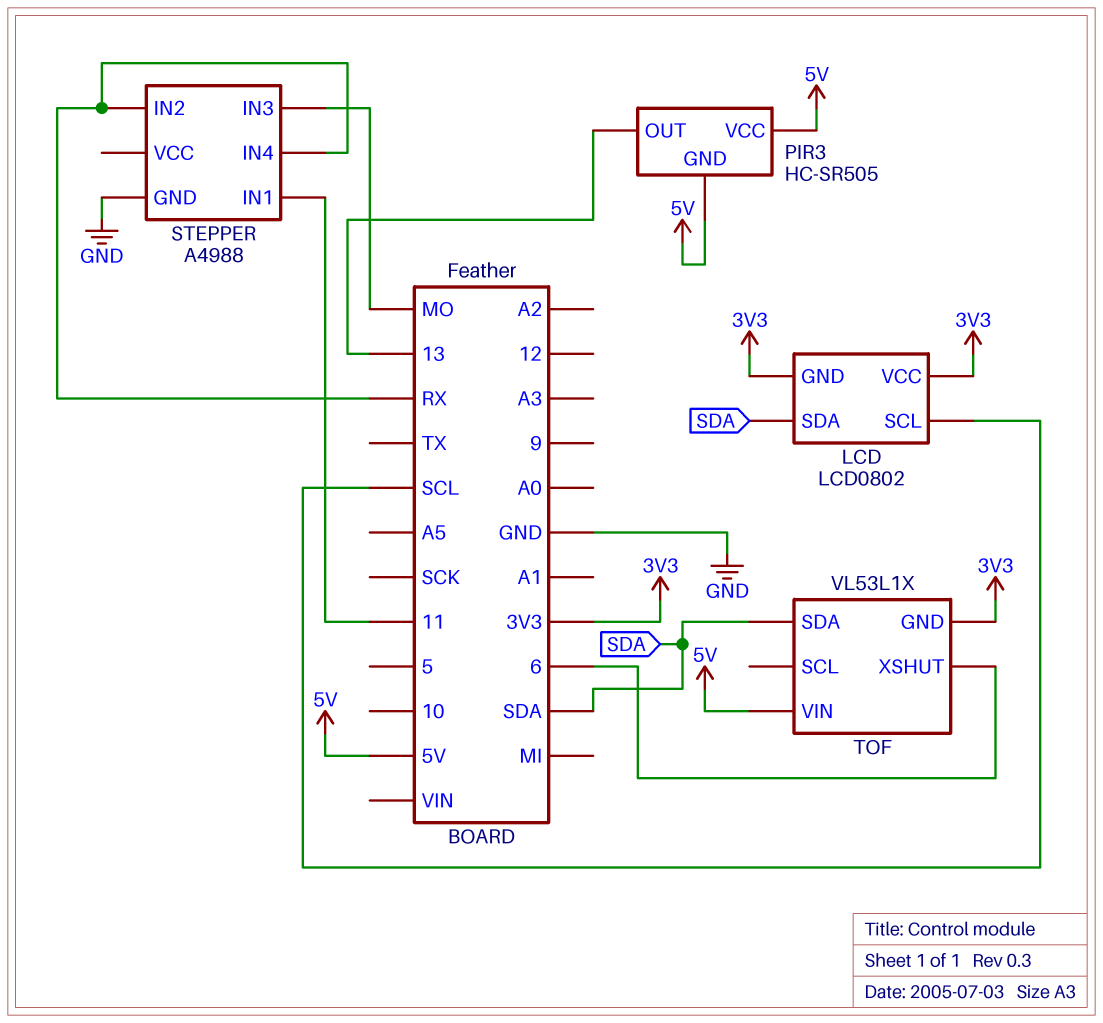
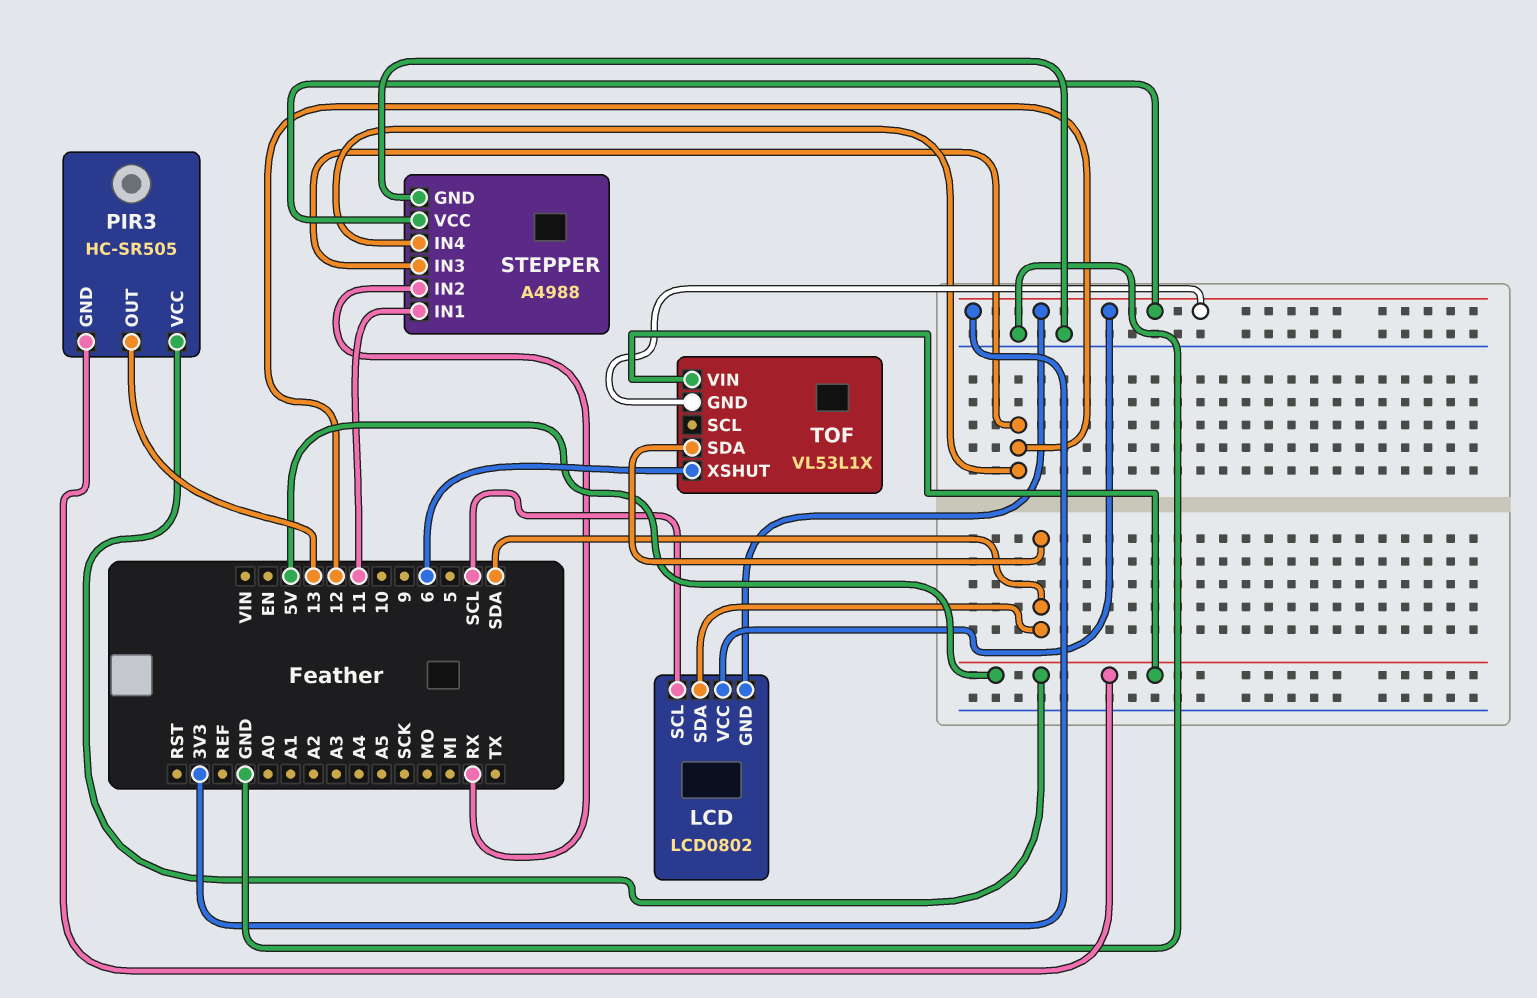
STEPPER pin IN3: MO -> 12
STEPPER pin IN4: RX -> 12
STEPPER pin VCC: none -> 3V3

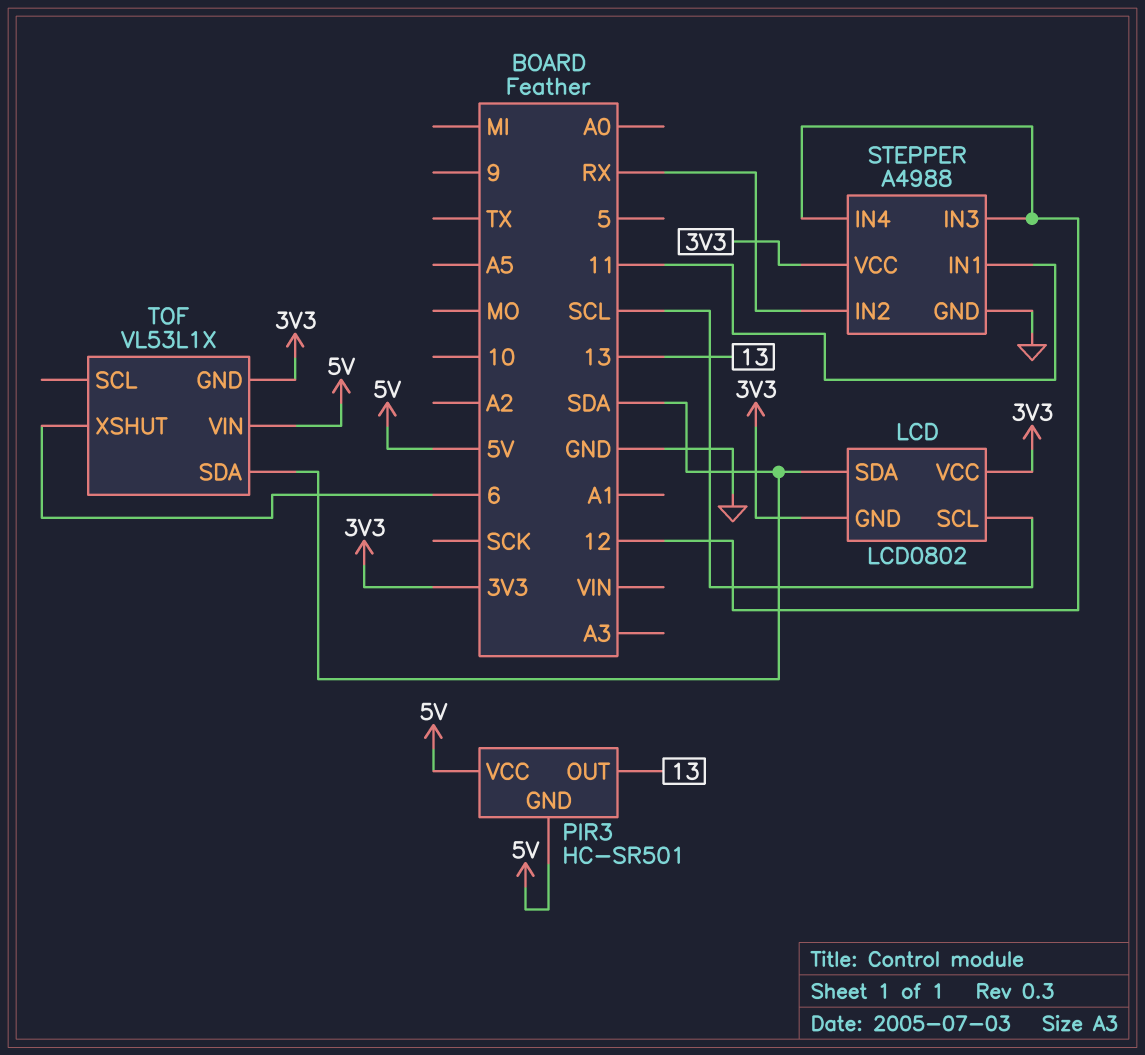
PIR3: HC-SR505 -> HC-SR501

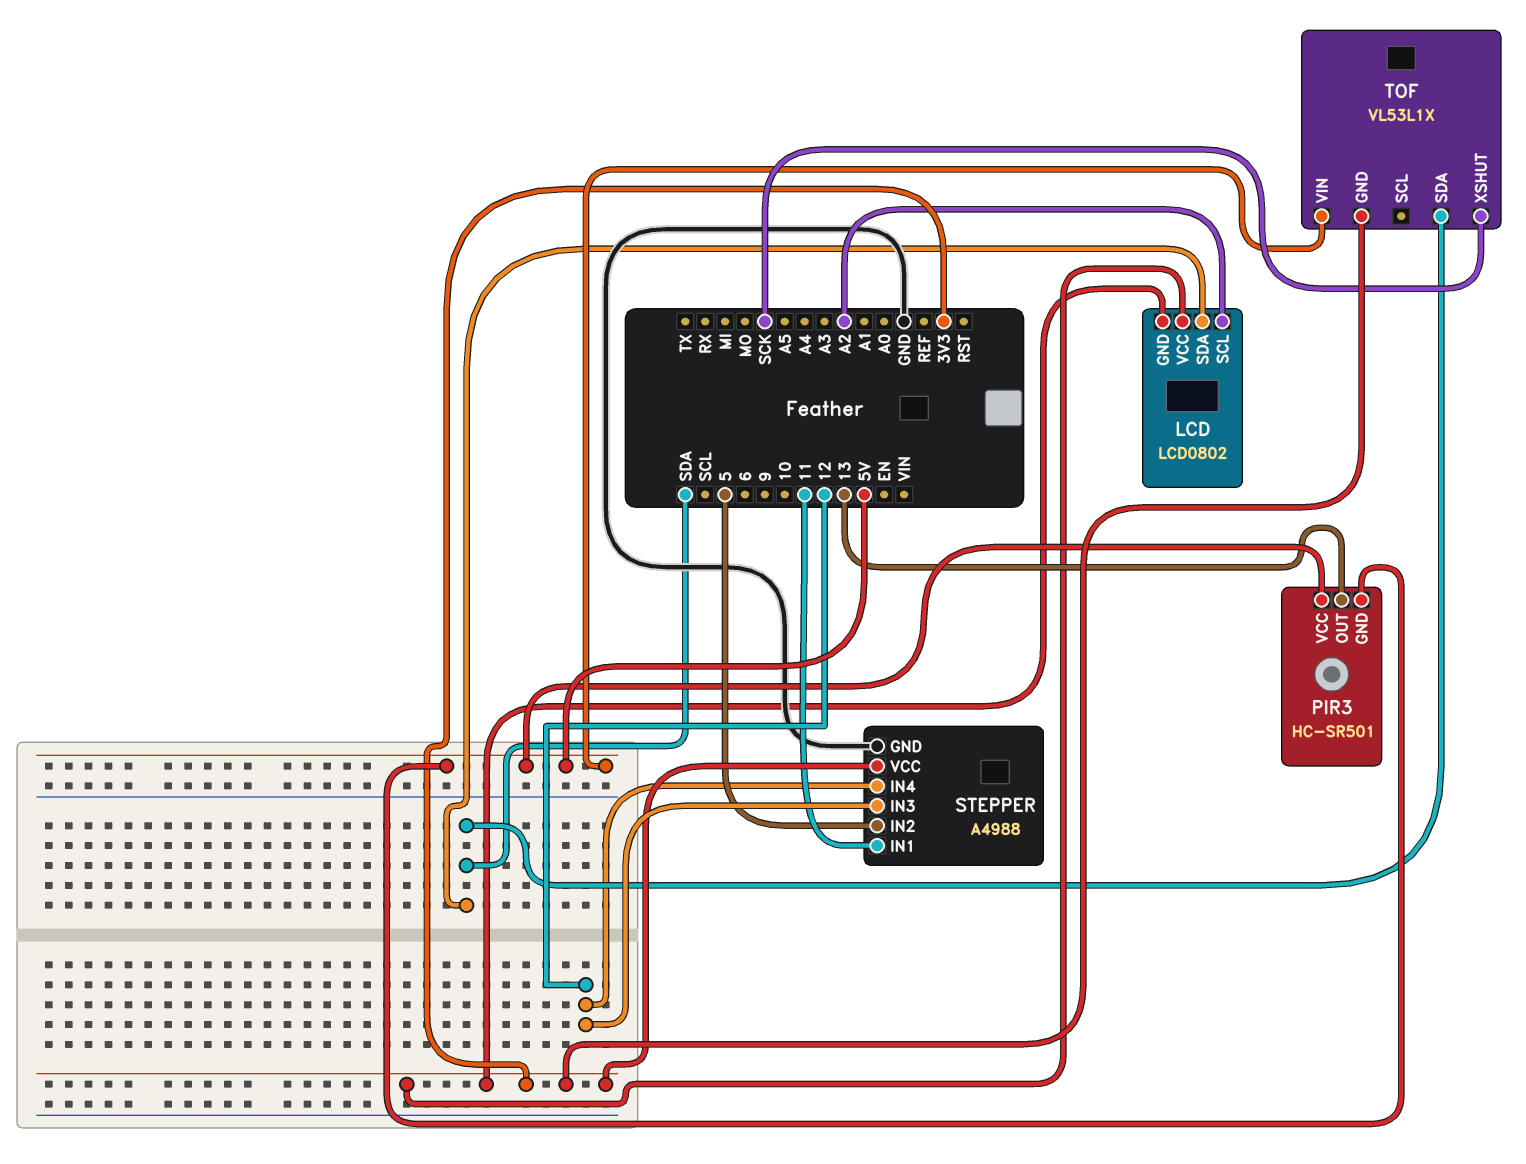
LCD pin SCL: SCL -> A2
STEPPER pin IN2: RX -> 5
TOF pin XSHUT: 6 -> SCK

